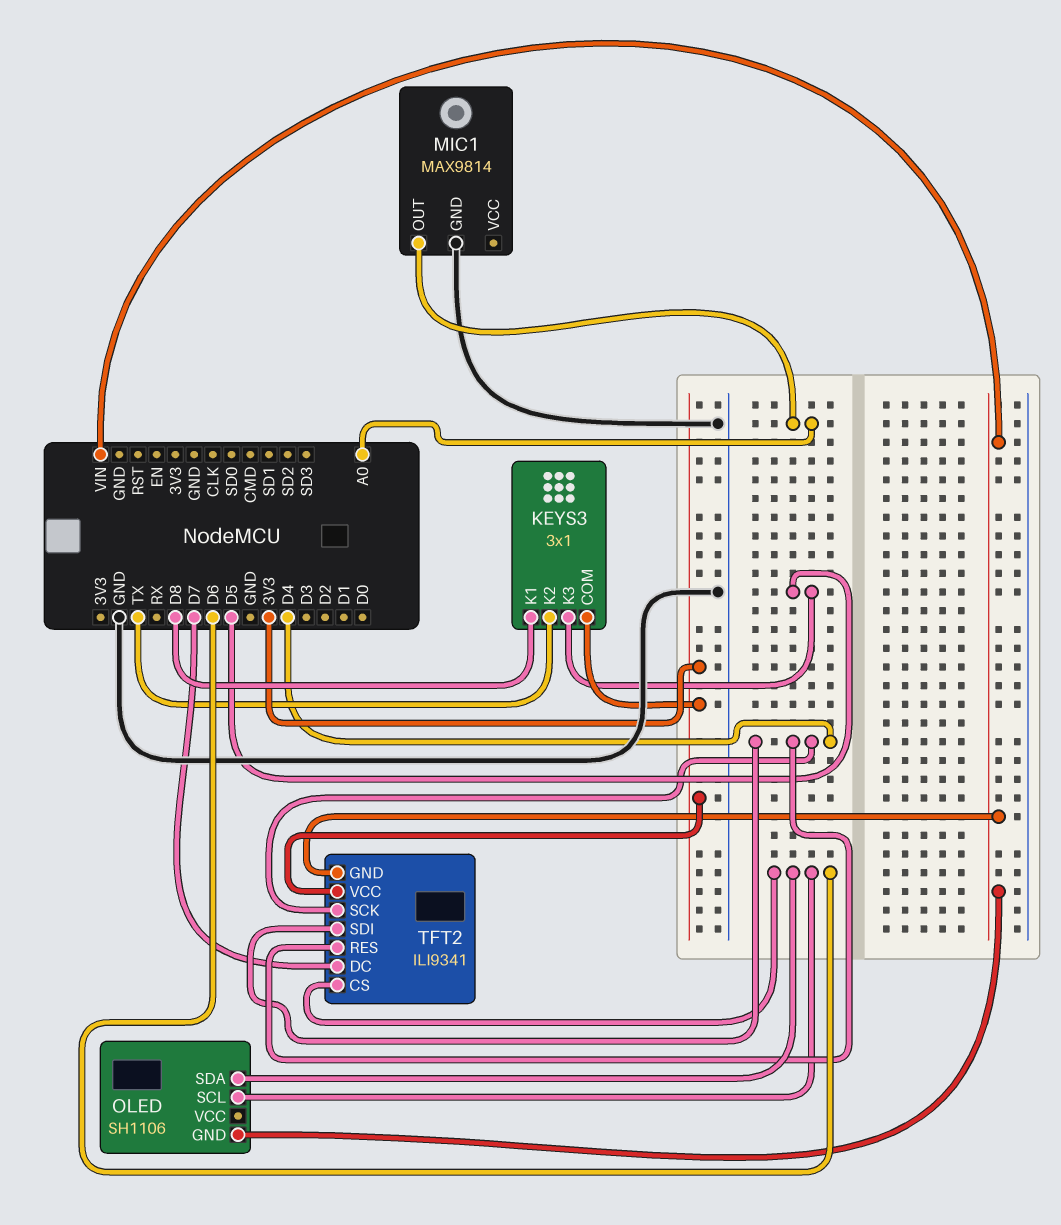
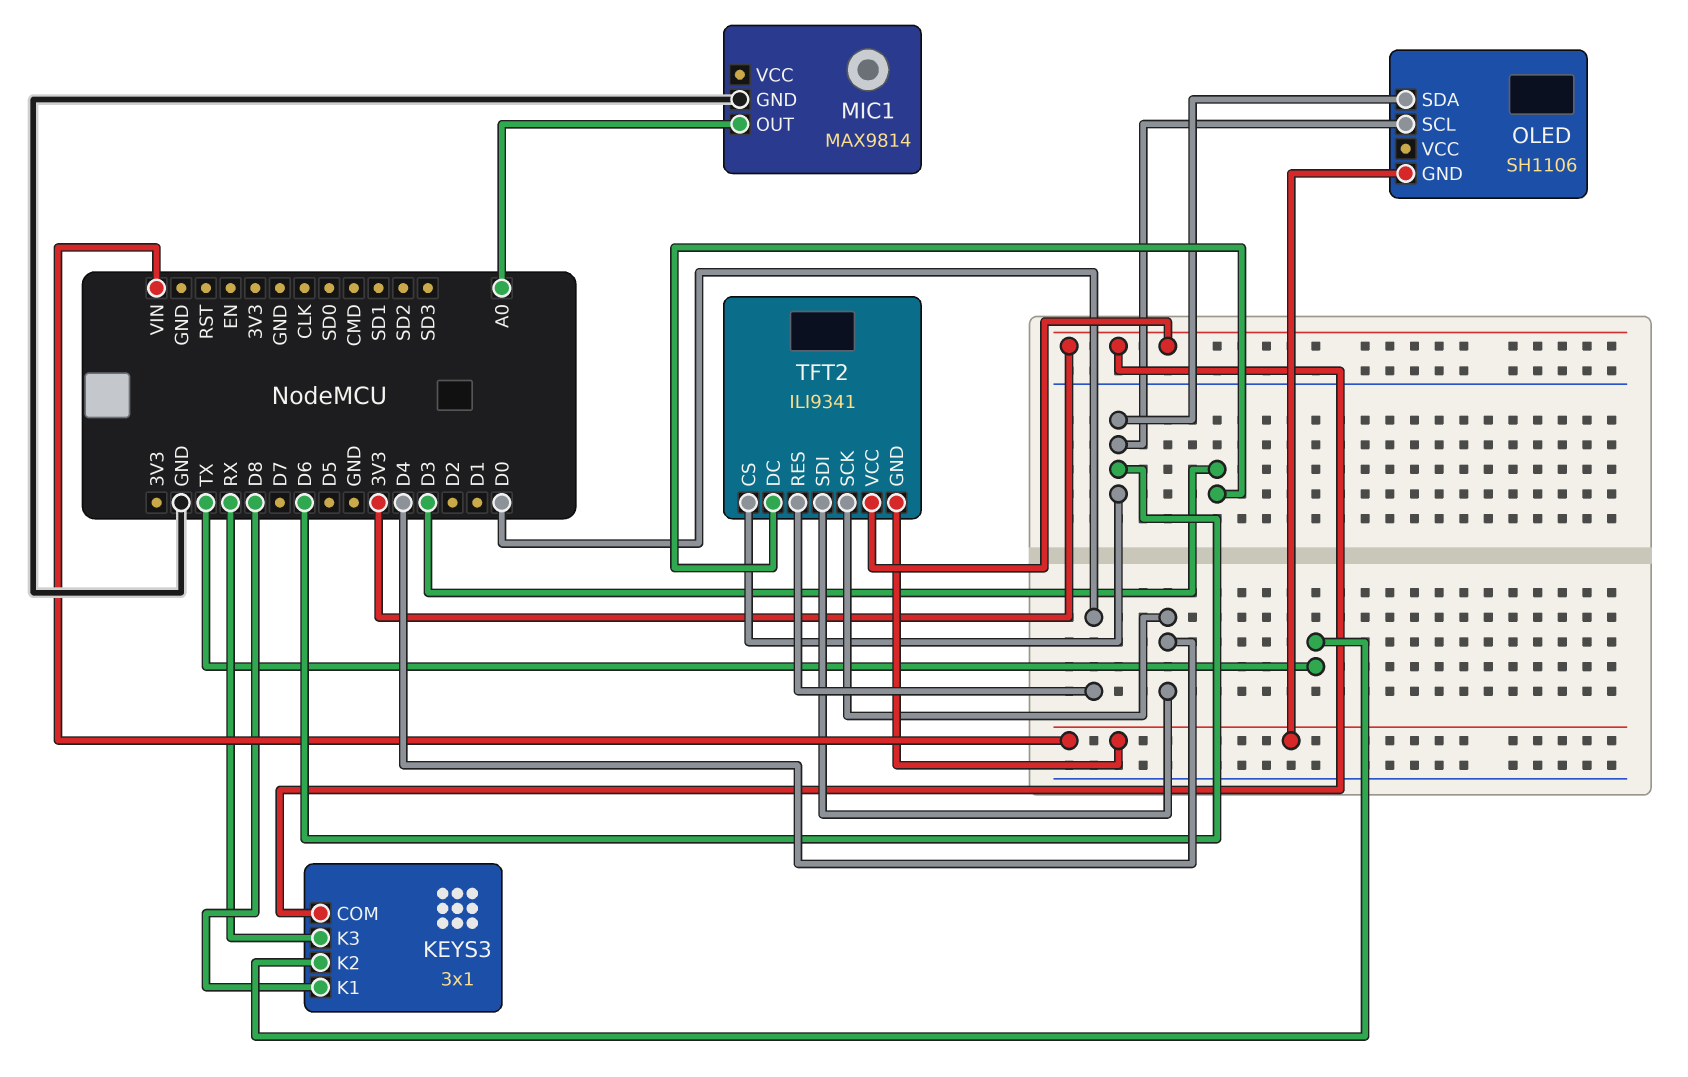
KEYS3 pin K3: D5 -> RX
TFT2 pin DC: D7 -> D3
TFT2 pin RES: D4 -> D0

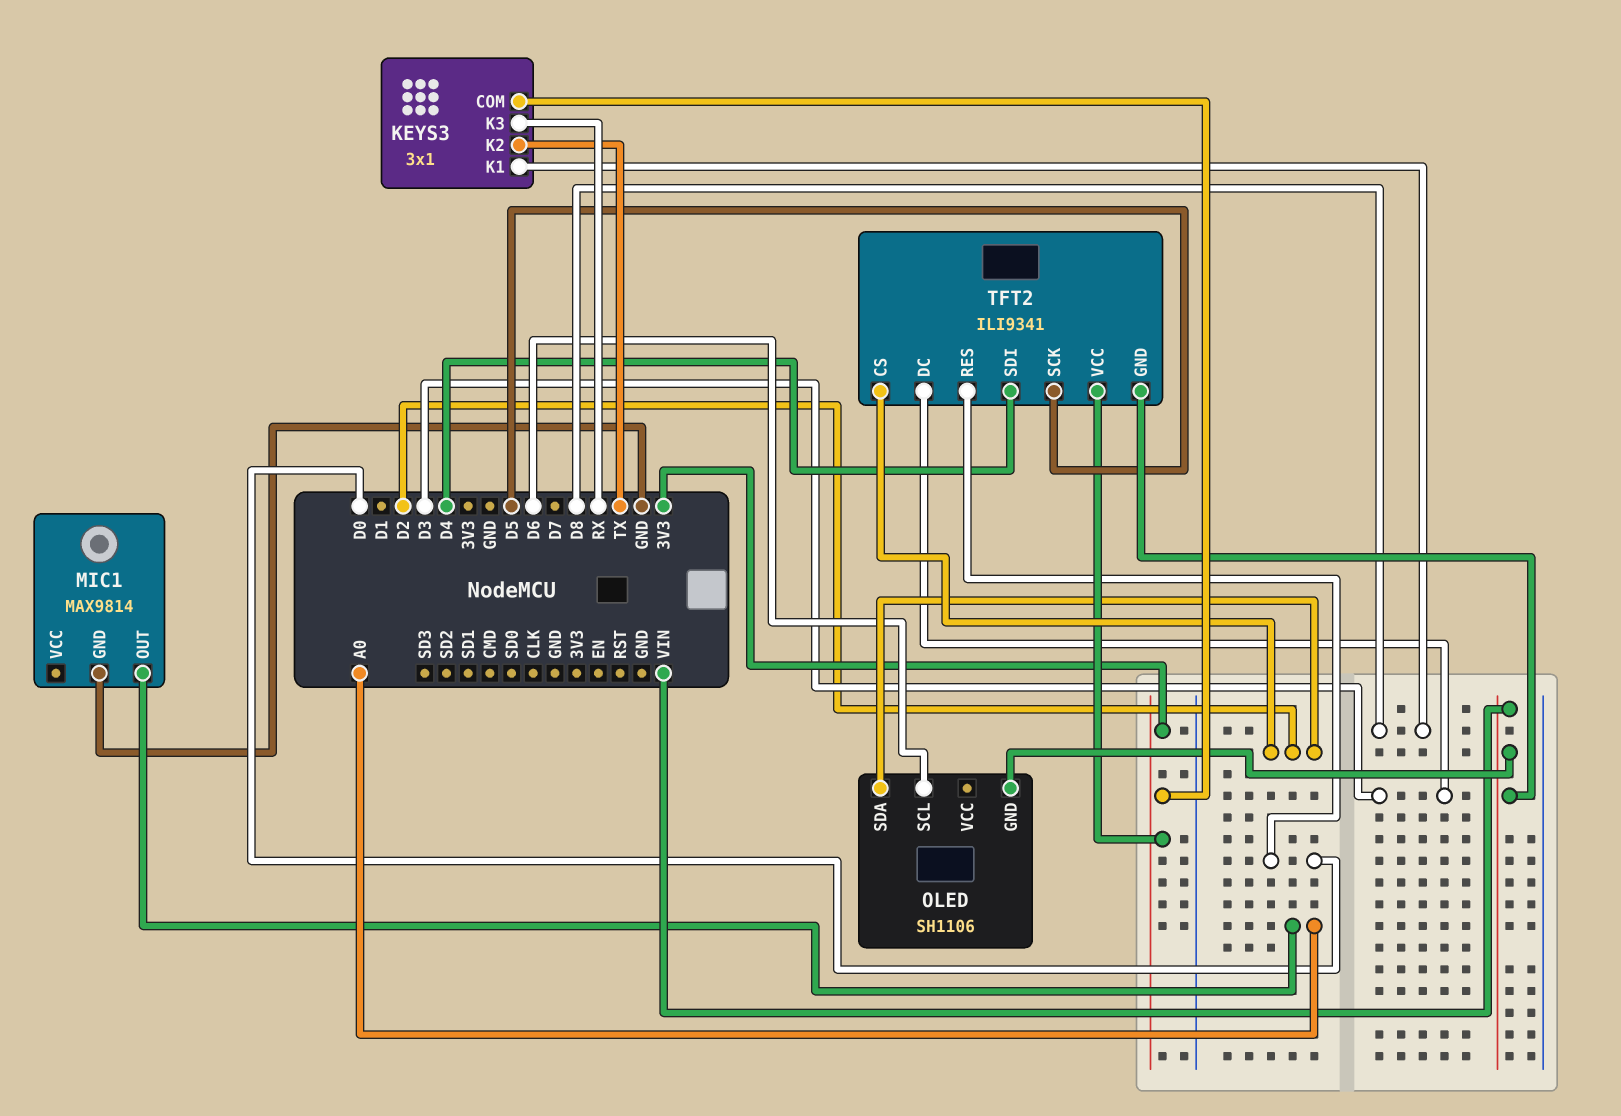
OLED pin SDA: D6 -> D2
TFT2 pin CS: D6 -> D2
TFT2 pin SCK: D4 -> D5

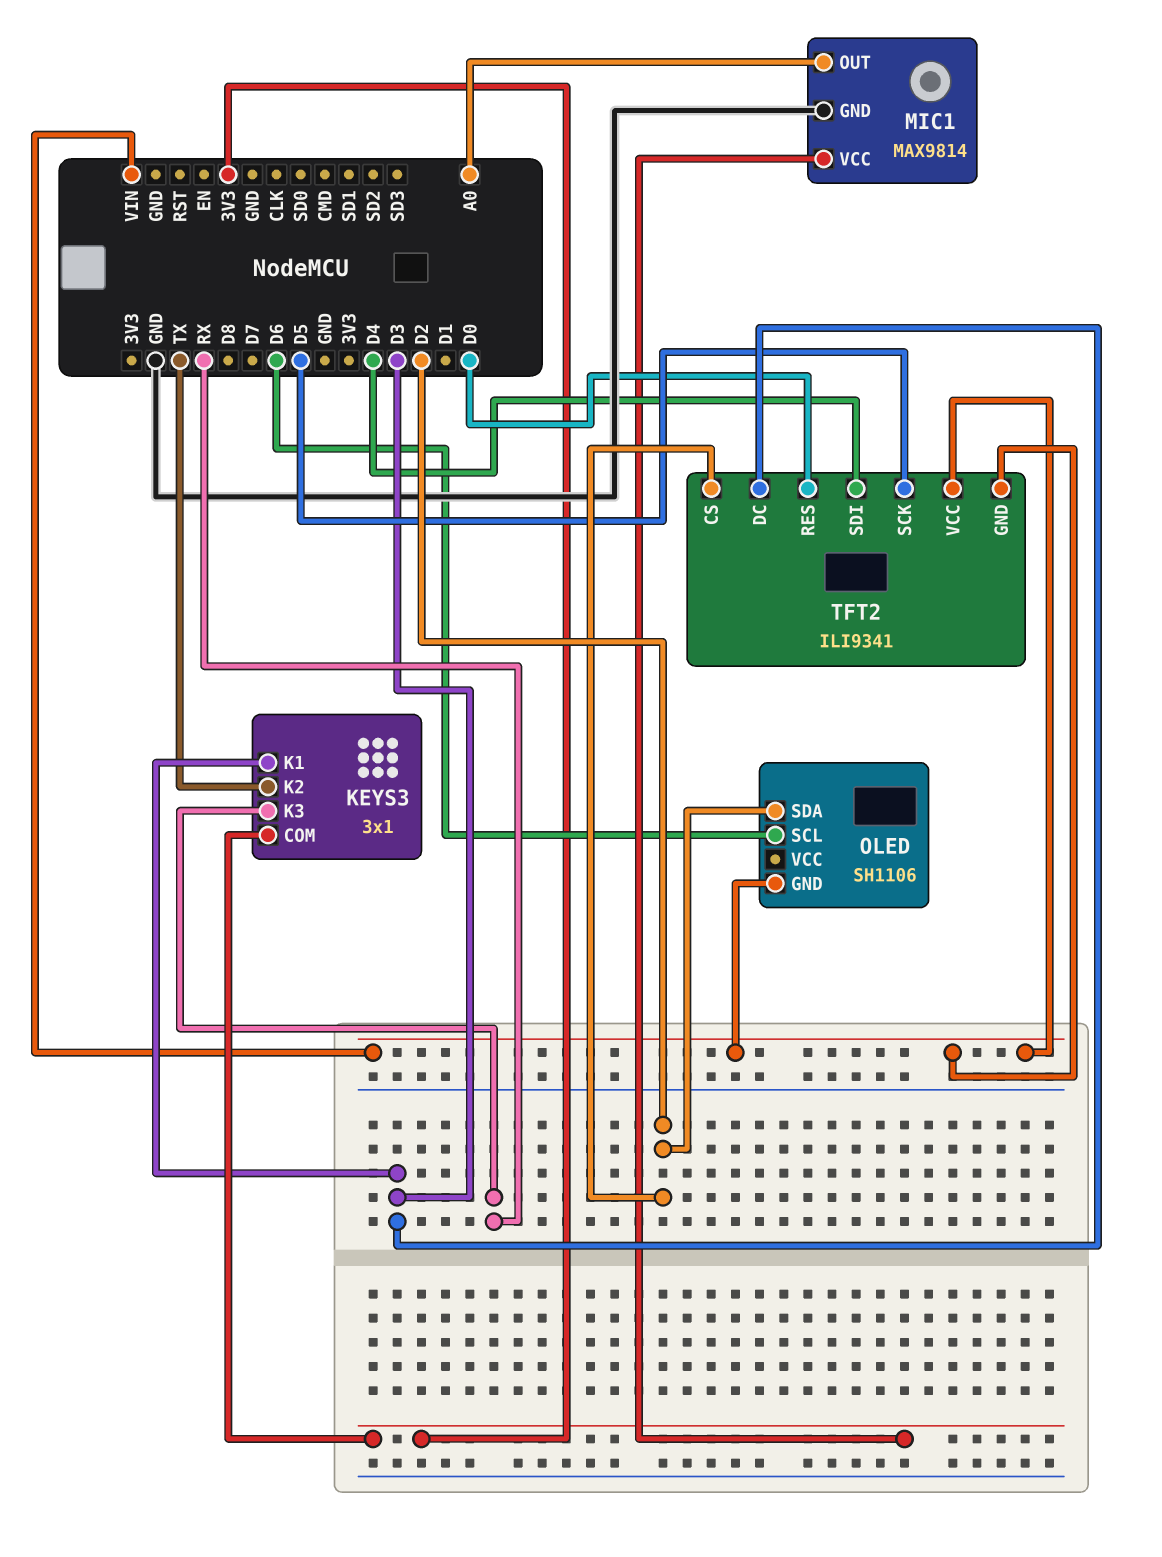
KEYS3 pin K1: D8 -> D3
MIC1 pin VCC: none -> 3V3
TFT2 pin VCC: 3V3 -> VIN

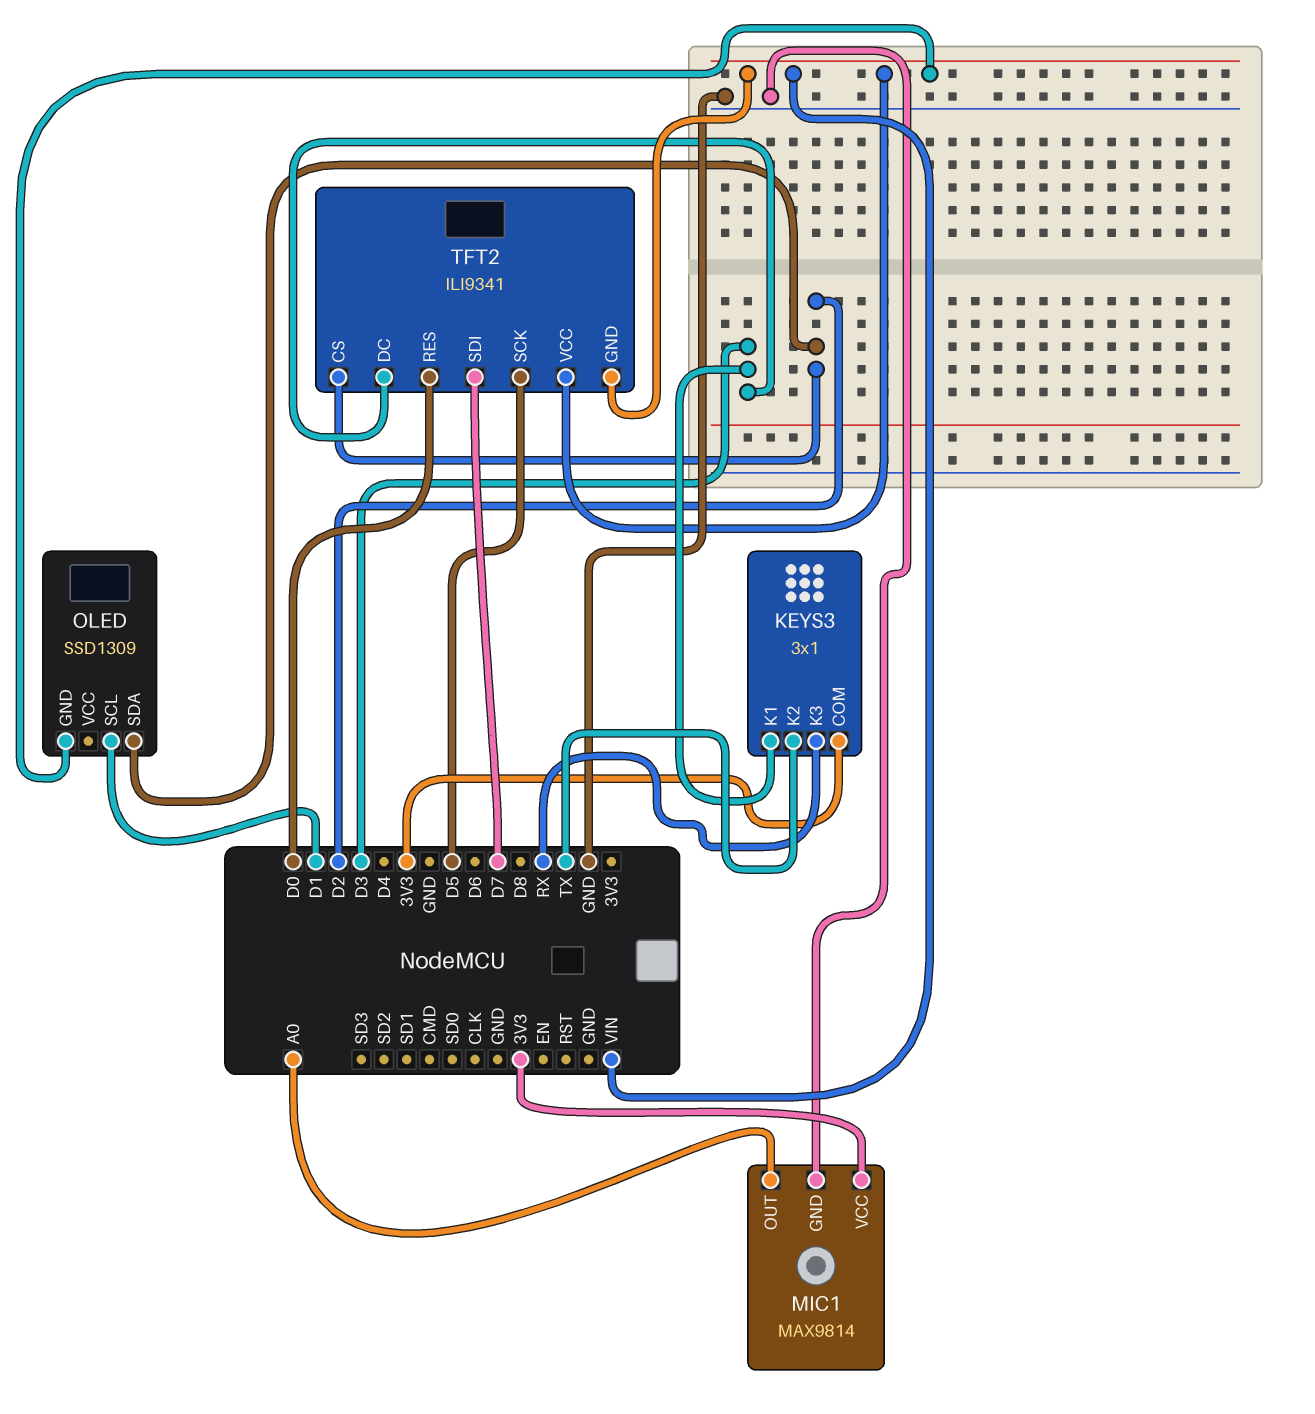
OLED: SH1106 -> SSD1309
OLED pin SCL: D6 -> D1
TFT2 pin SDI: D4 -> D7

